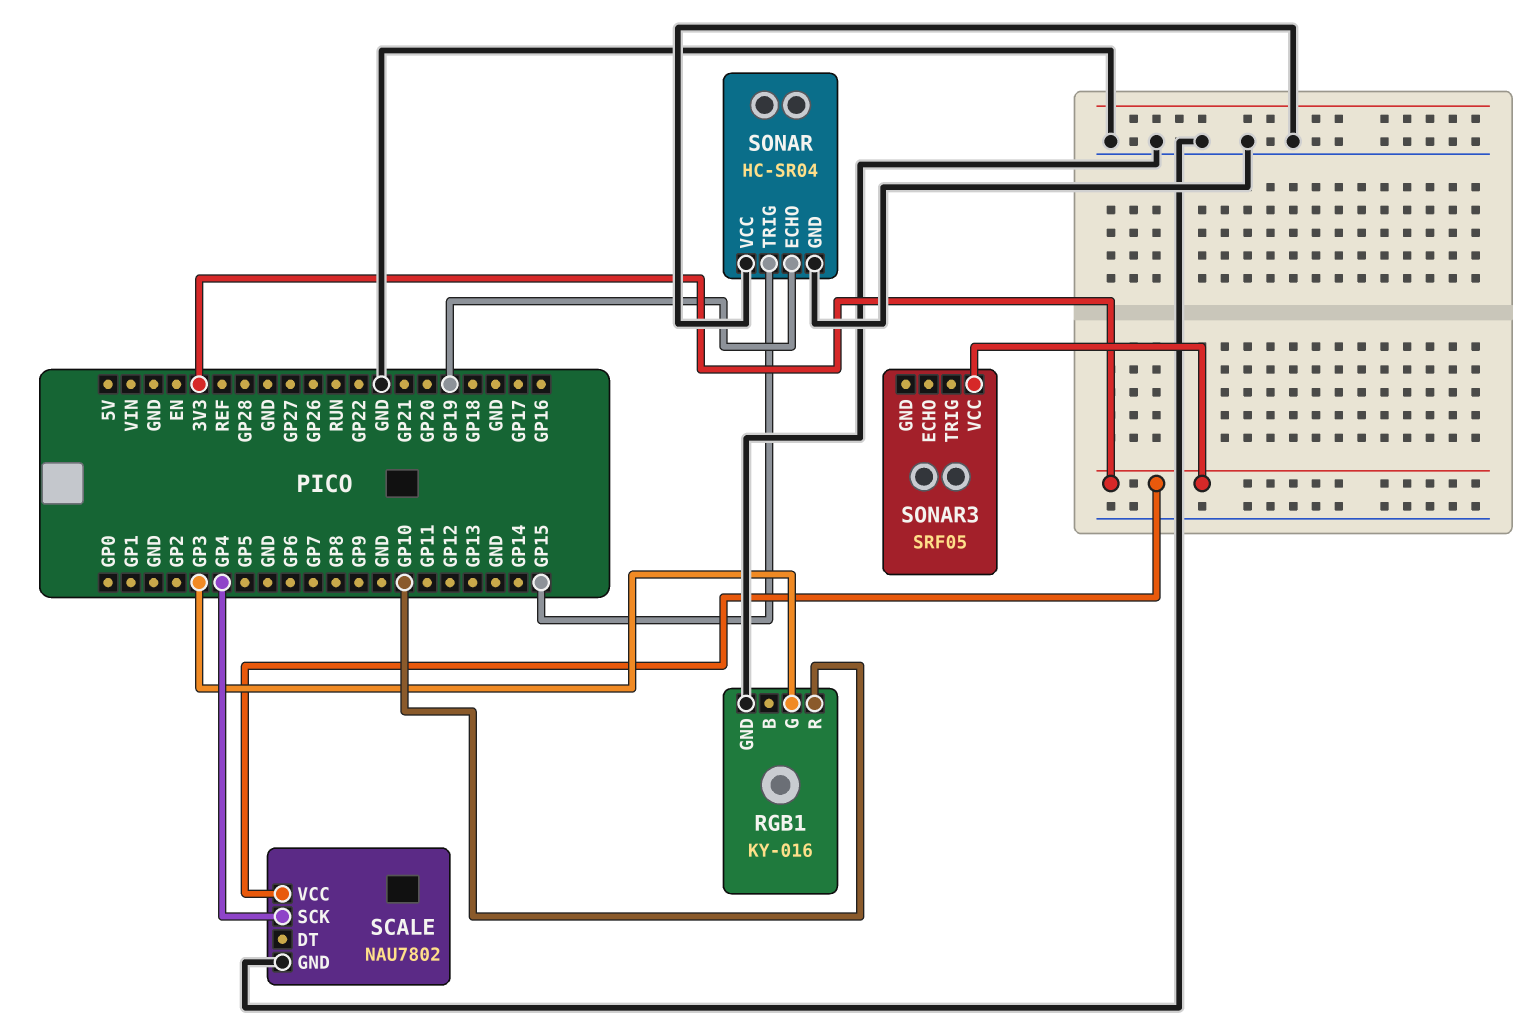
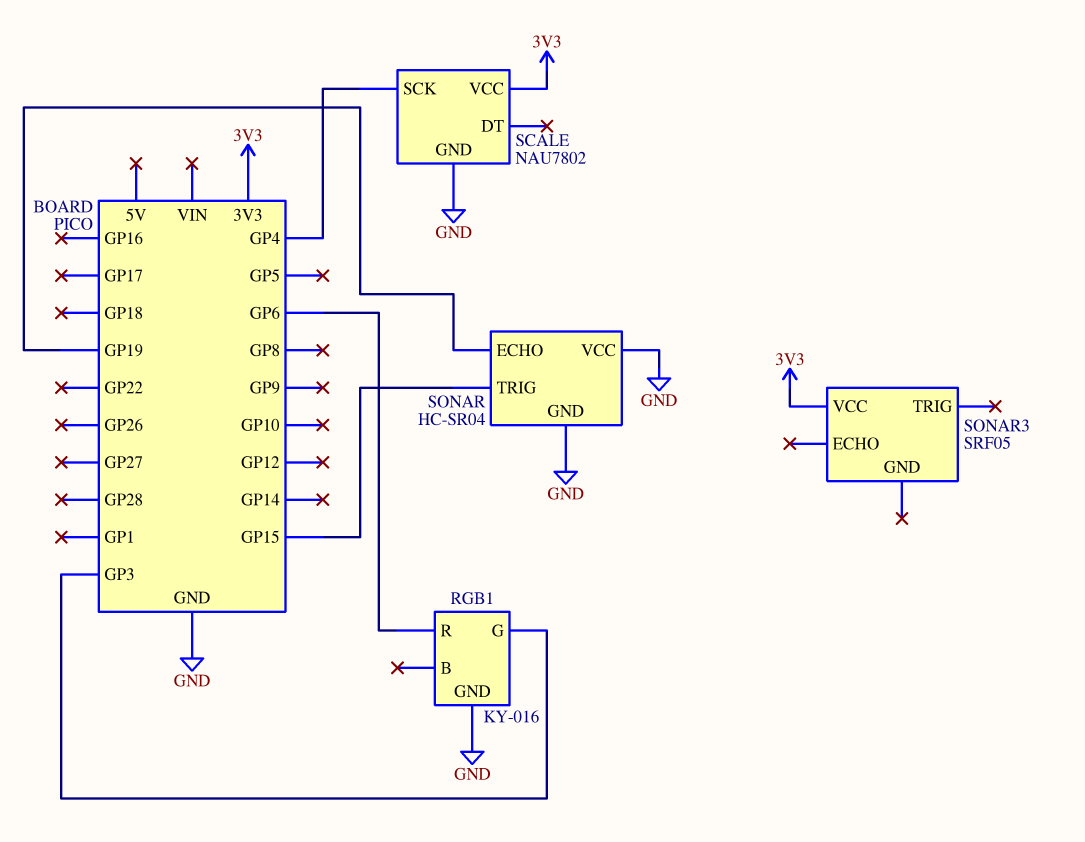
RGB1 pin R: GP10 -> GP6

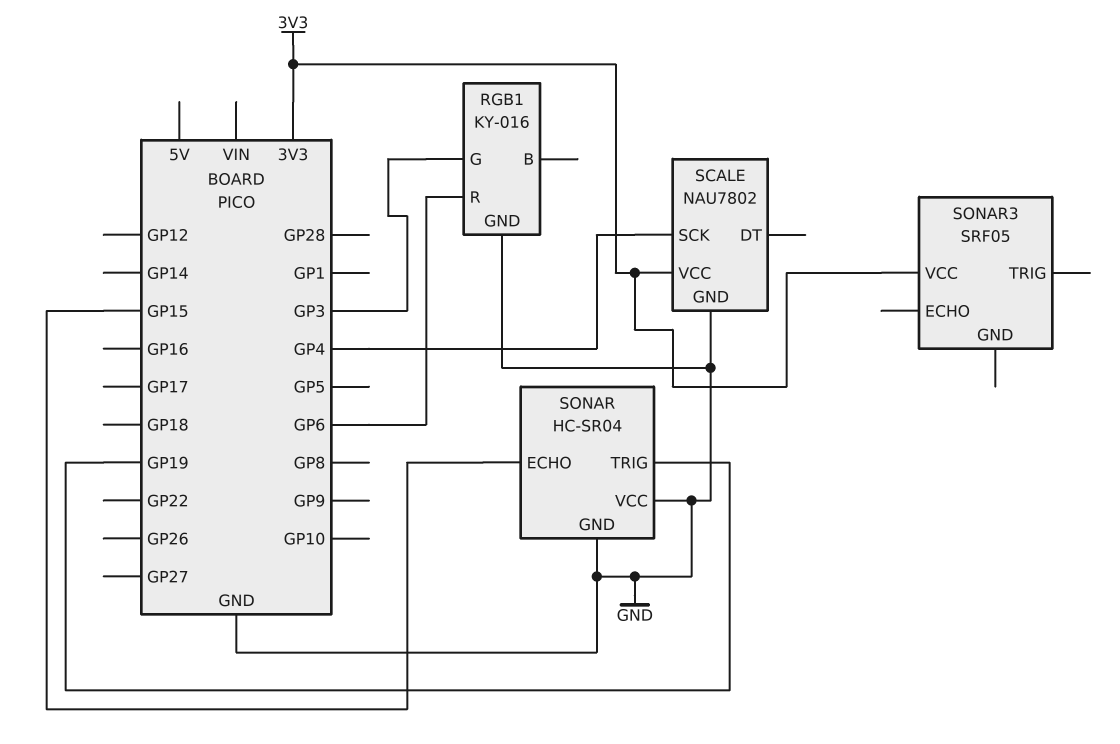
SONAR pin ECHO: GP19 -> GP15
SONAR pin TRIG: GP15 -> GP19

